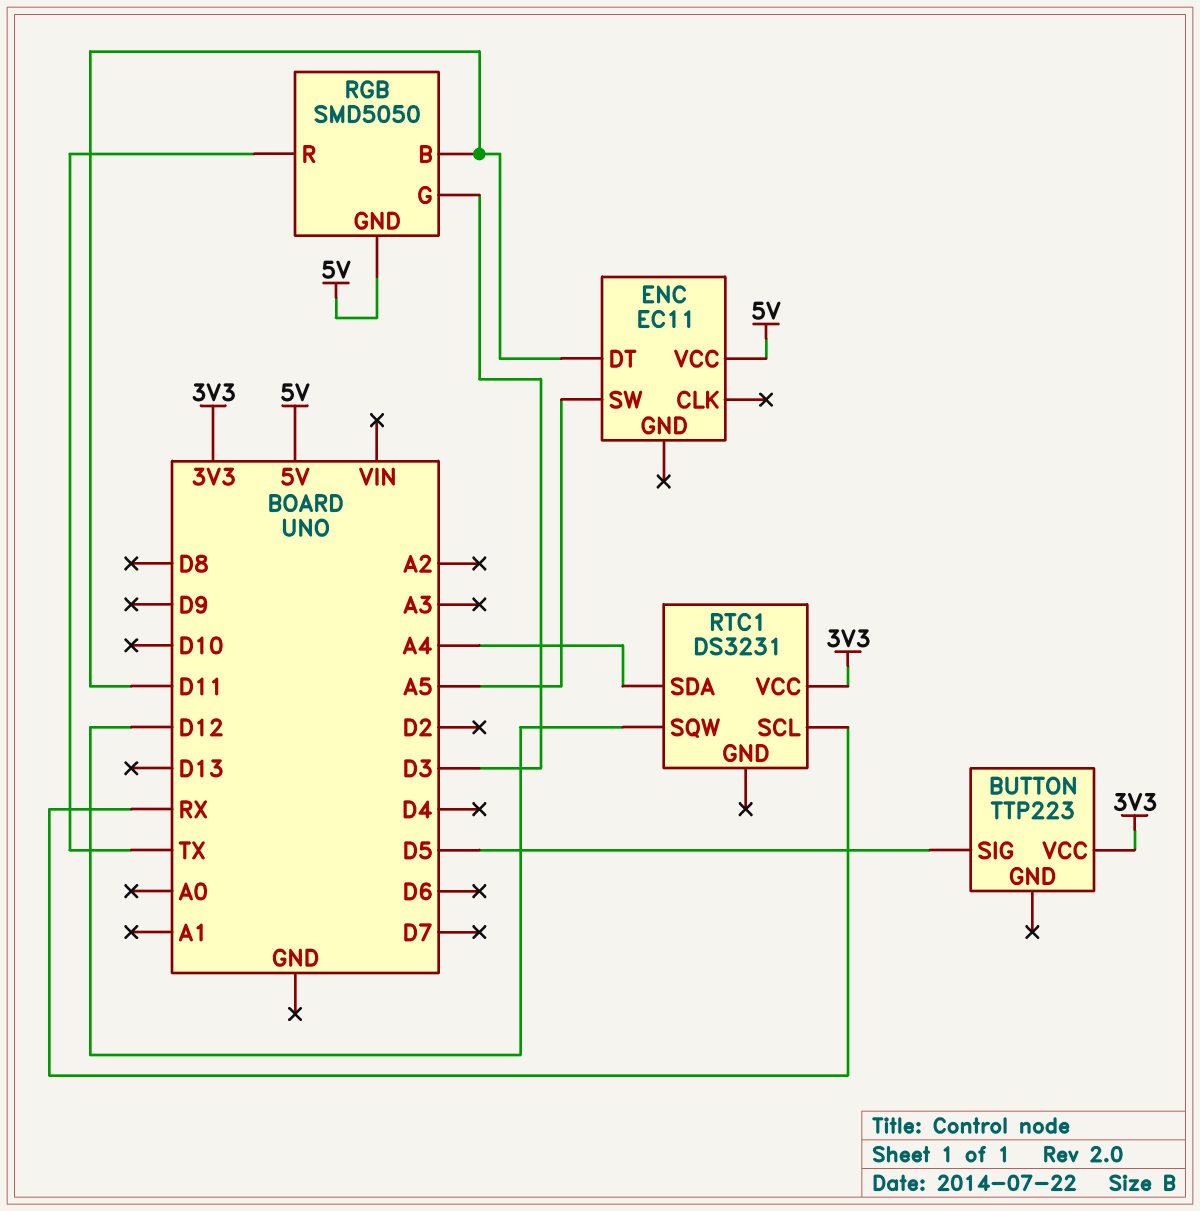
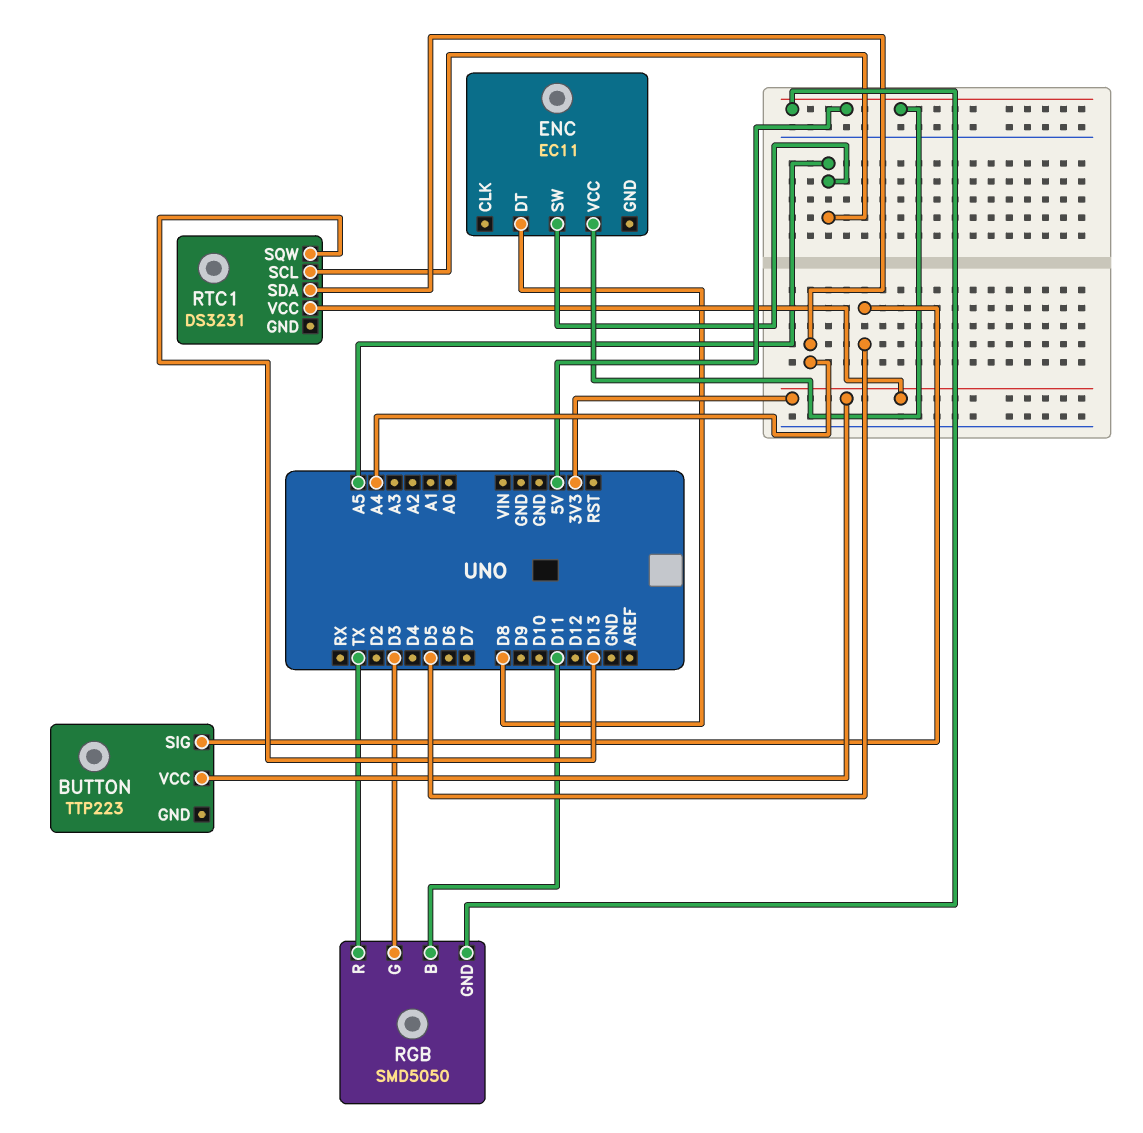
ENC pin DT: D11 -> D8
RTC1 pin SCL: RX -> A5
RTC1 pin SQW: D12 -> D13

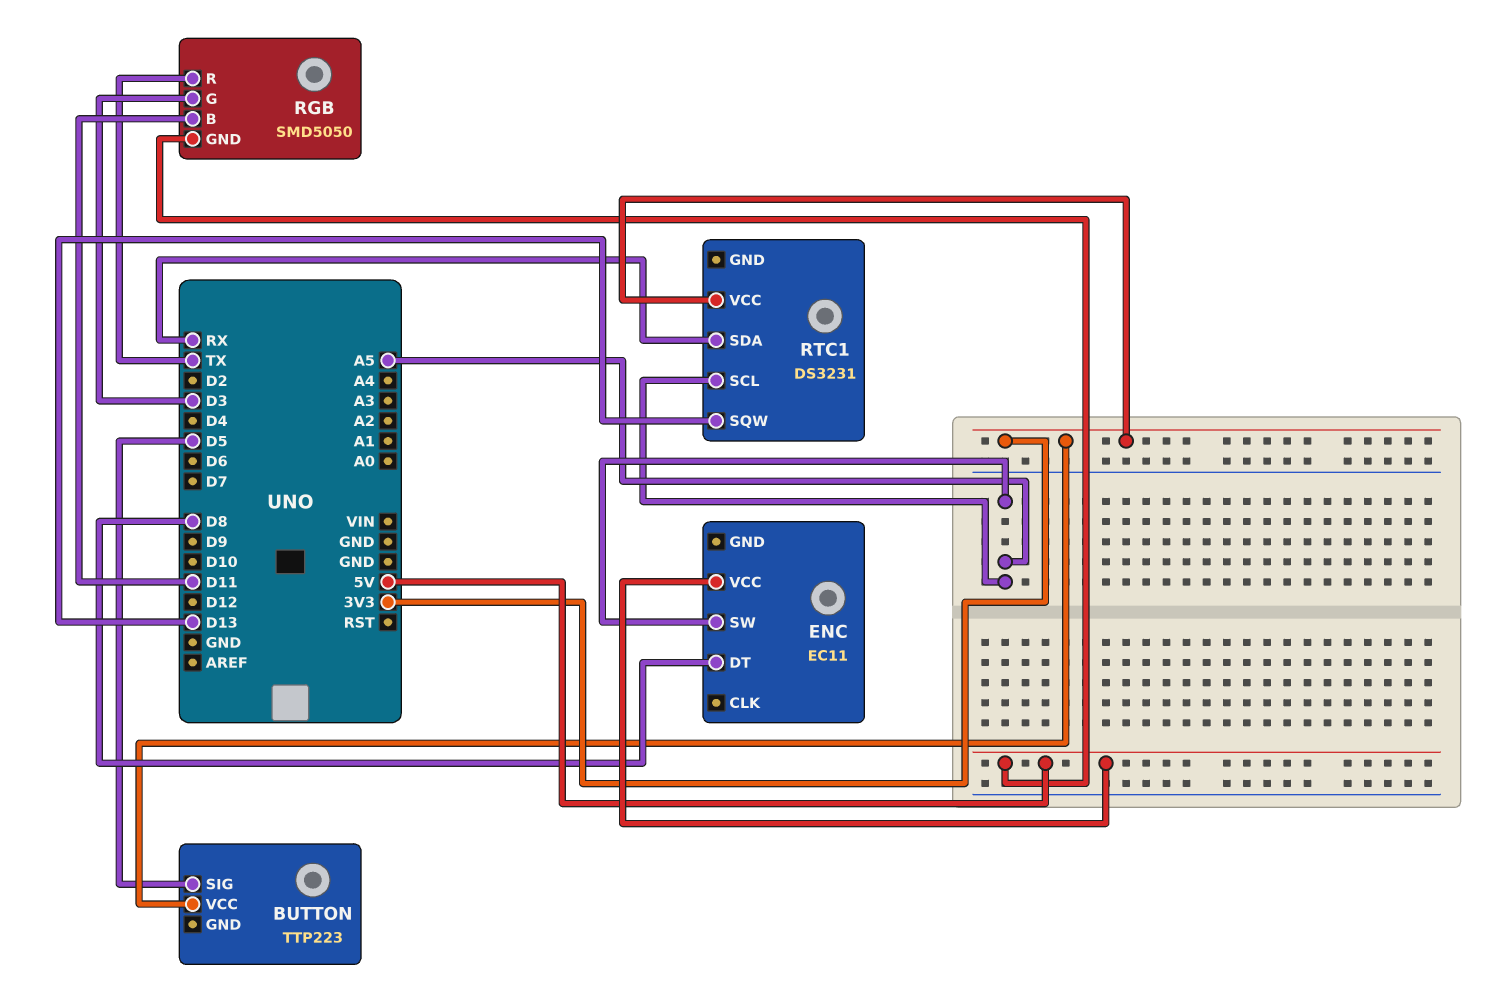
RTC1 pin SDA: A4 -> RX

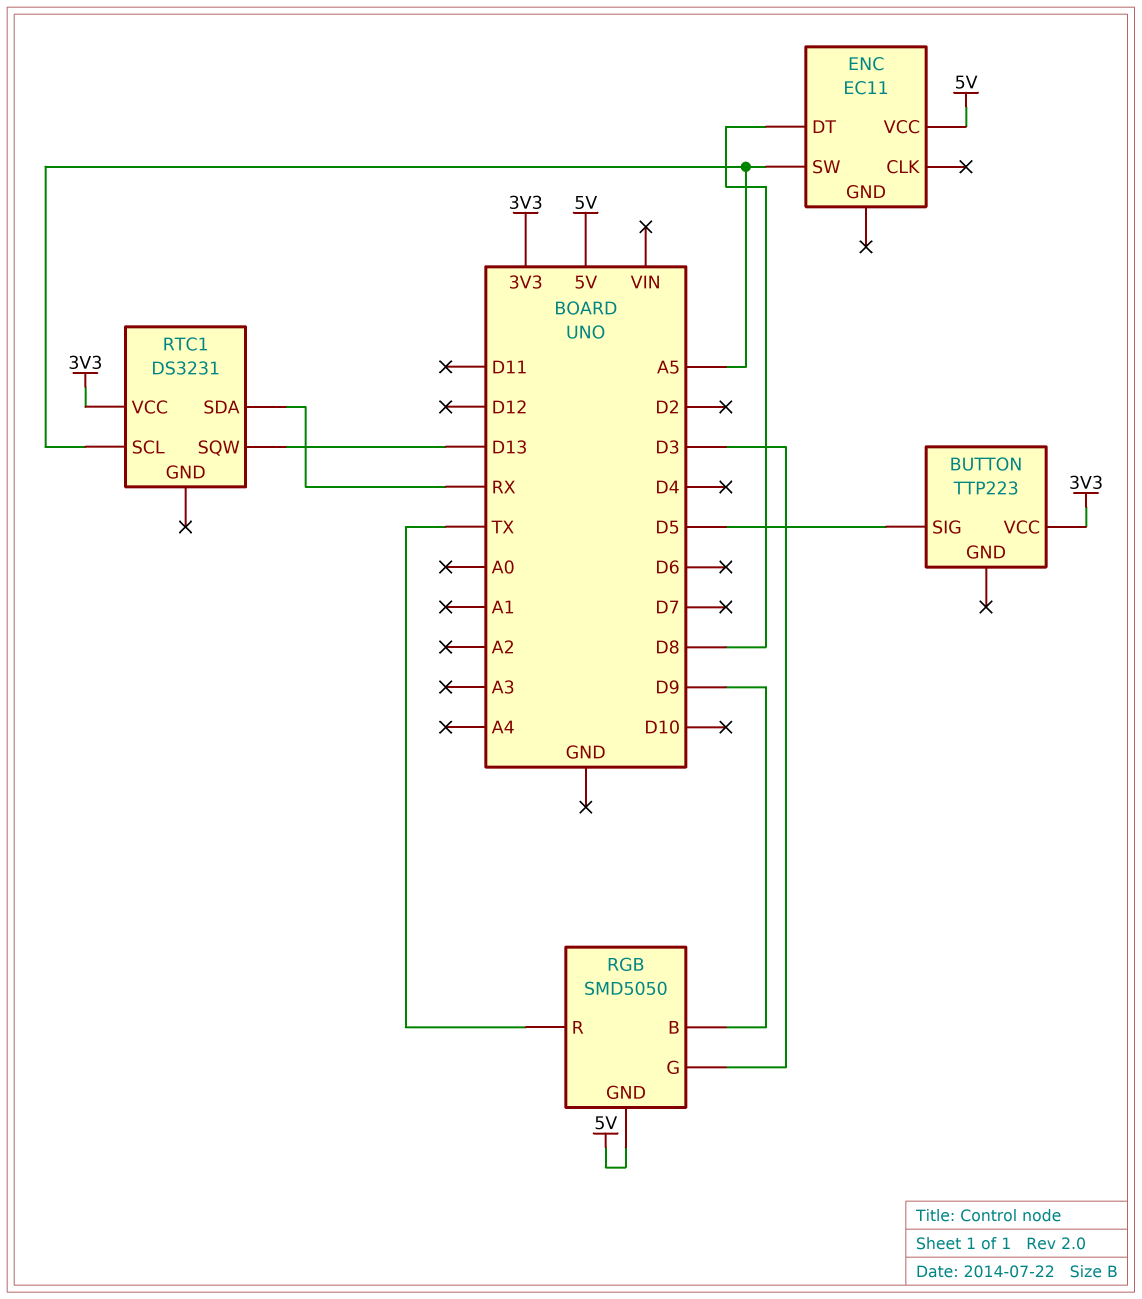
RGB pin B: D11 -> D9

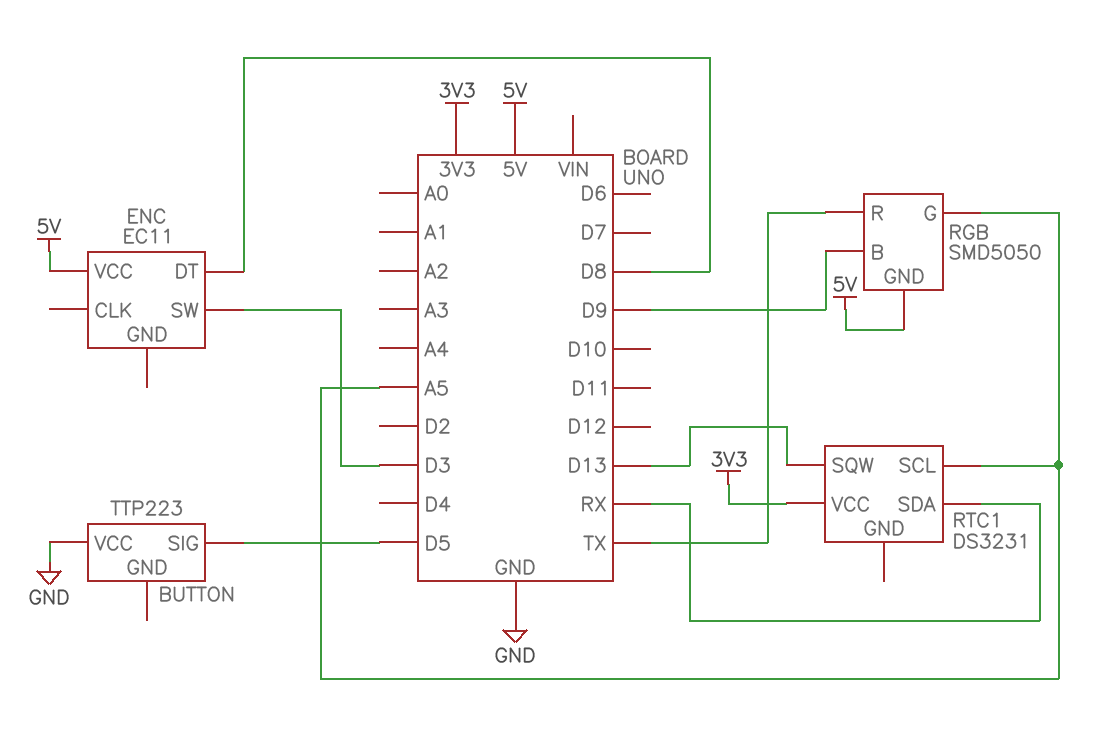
BUTTON pin VCC: 3V3 -> GND
ENC pin SW: A5 -> D3
RGB pin G: D3 -> A5

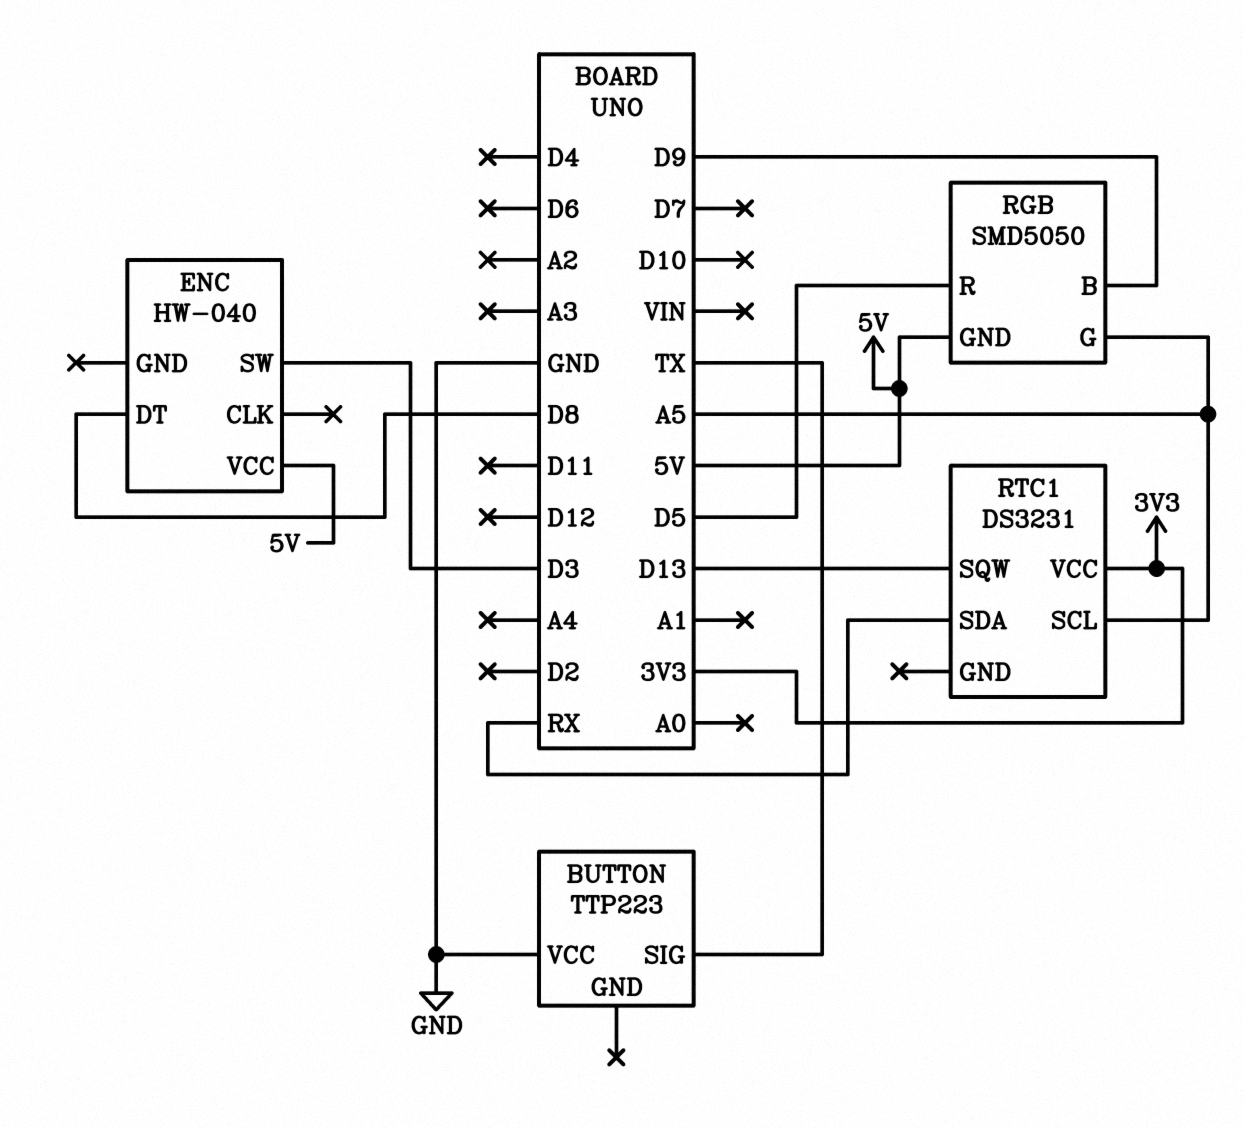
BUTTON pin SIG: D5 -> TX
ENC: EC11 -> HW-040
RGB pin R: TX -> D5

